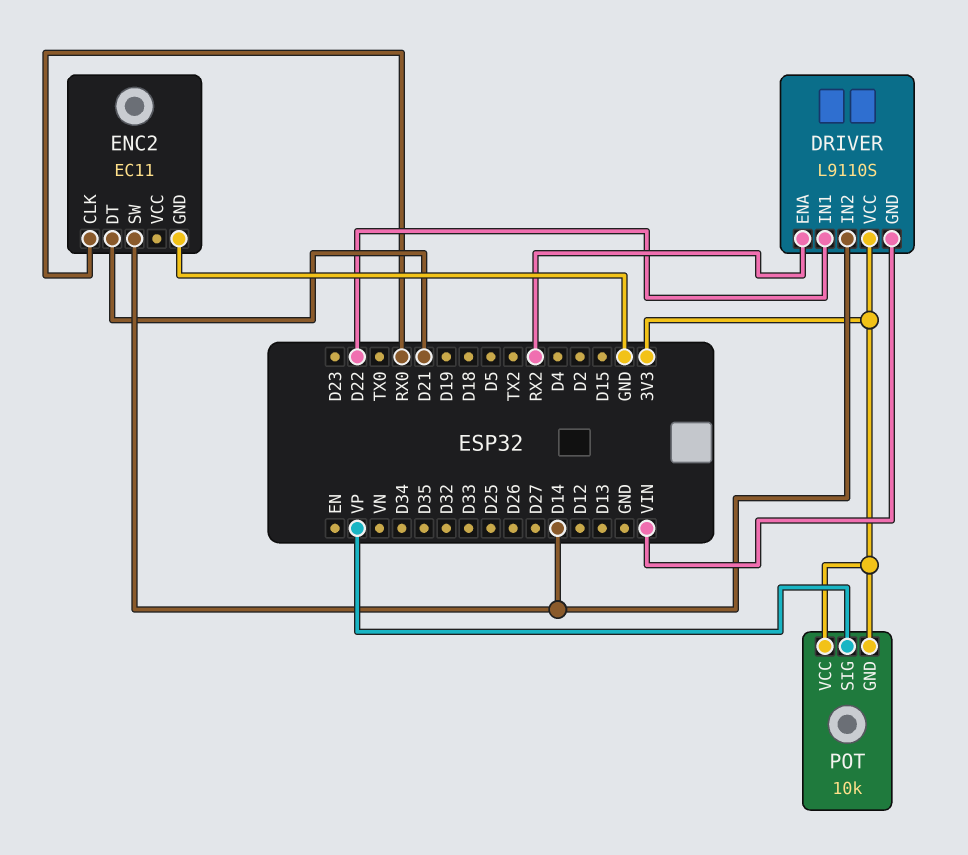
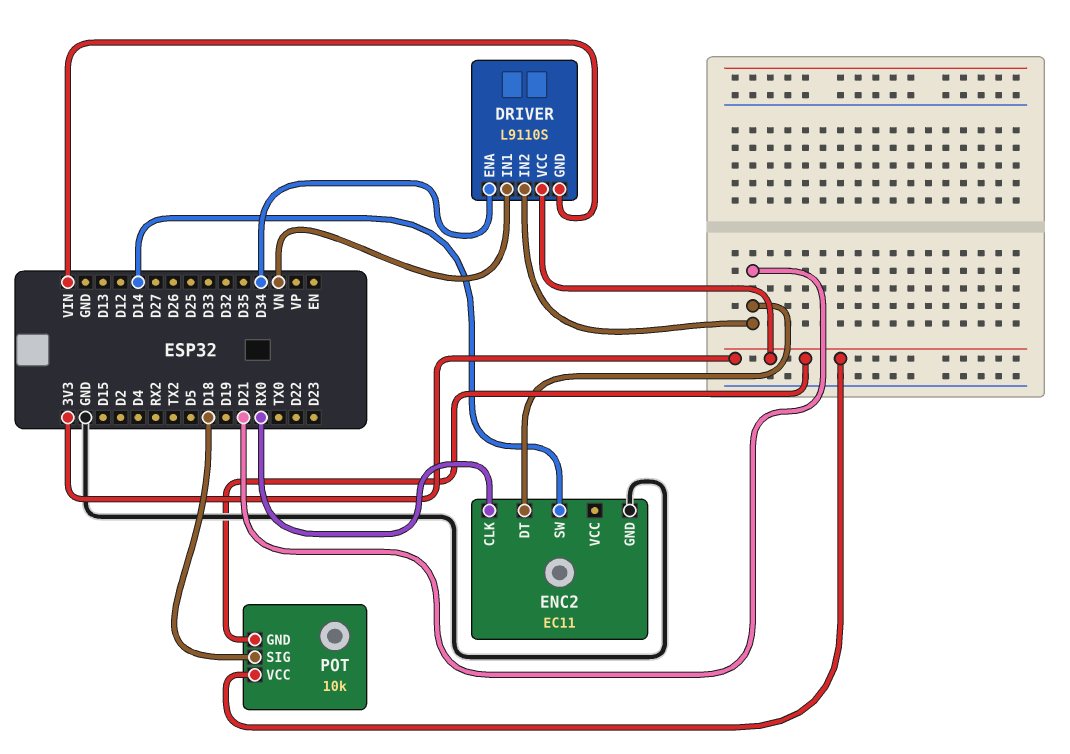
DRIVER pin ENA: RX2 -> D34
DRIVER pin IN1: D22 -> VN
DRIVER pin IN2: D14 -> D21
POT pin SIG: VP -> D18

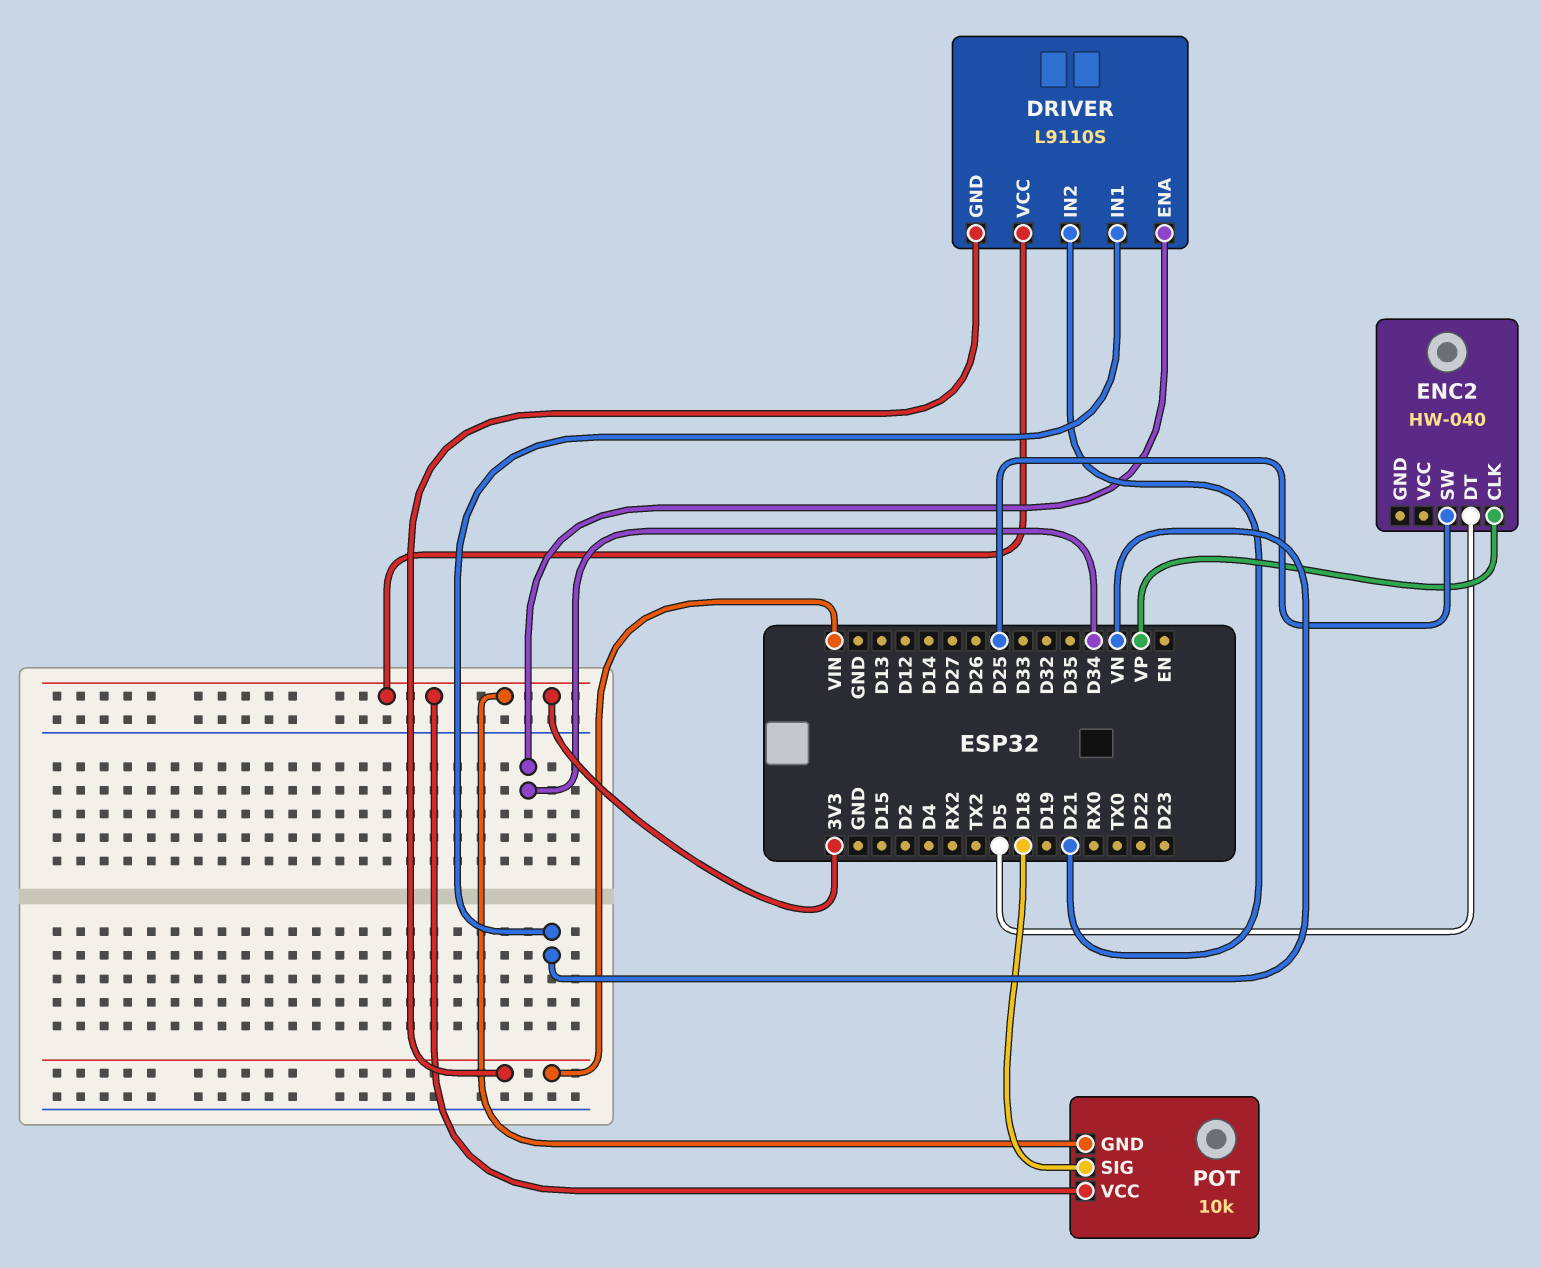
ENC2: EC11 -> HW-040
ENC2 pin CLK: RX0 -> VP
ENC2 pin DT: D21 -> D5
ENC2 pin GND: GND -> none
ENC2 pin SW: D14 -> D25

